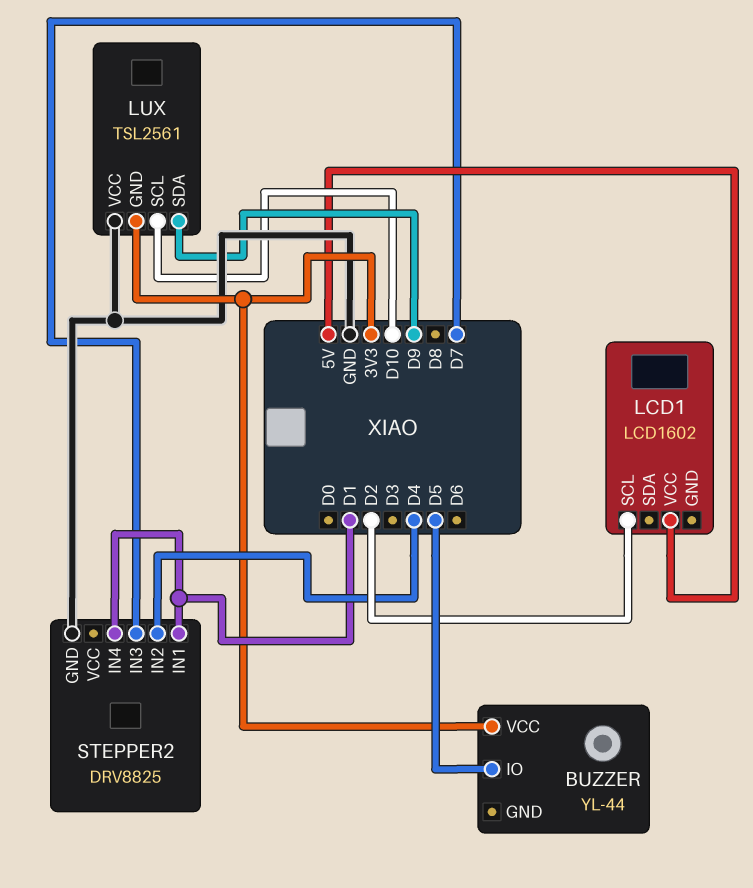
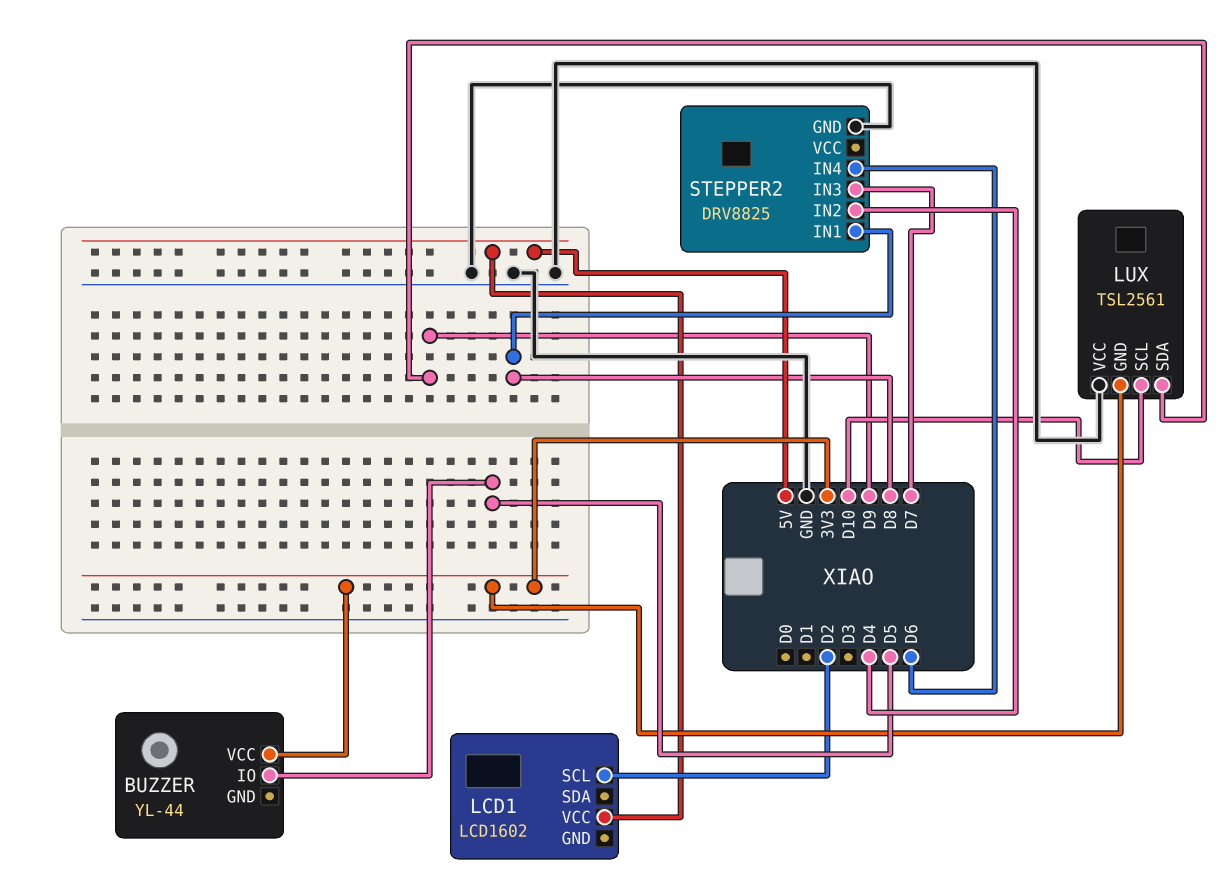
STEPPER2 pin IN1: D1 -> D8
STEPPER2 pin IN4: D1 -> D6

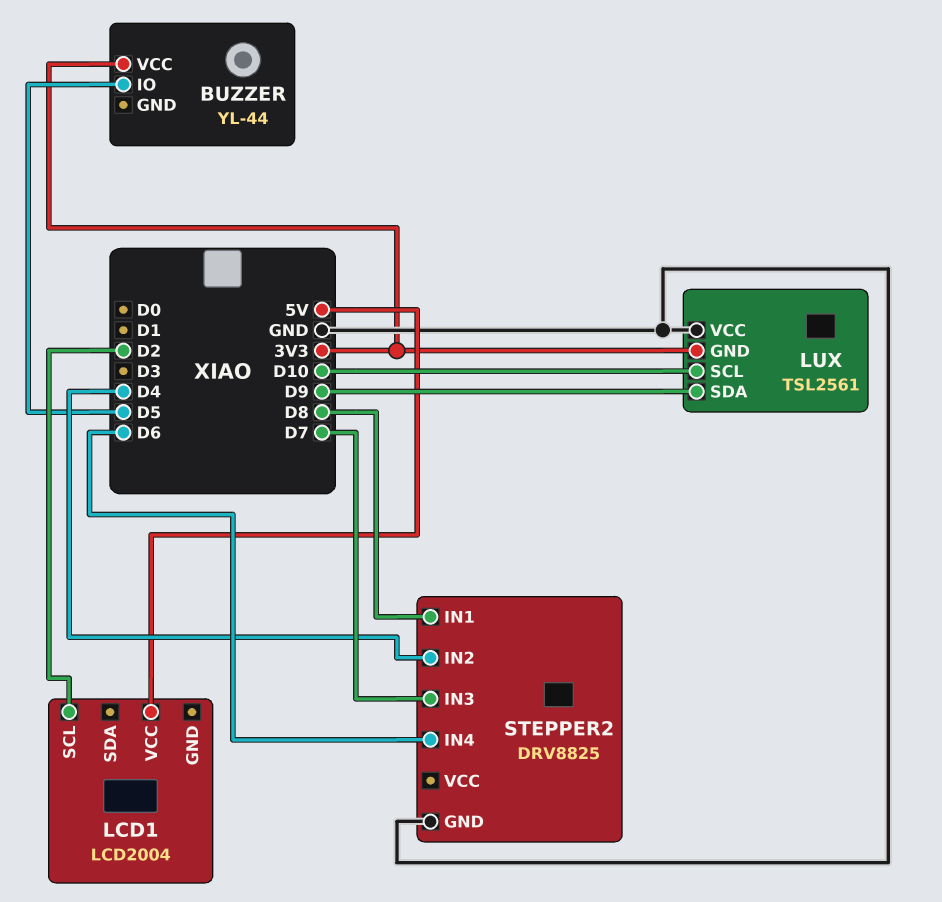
LCD1: LCD1602 -> LCD2004

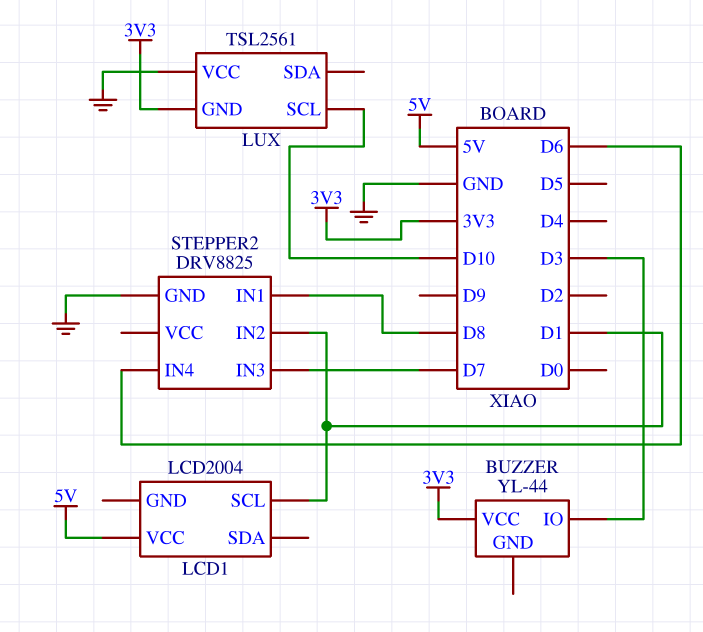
BUZZER pin IO: D5 -> D3
LCD1 pin SCL: D2 -> D1
LUX pin SDA: D9 -> none
STEPPER2 pin IN2: D4 -> D1

